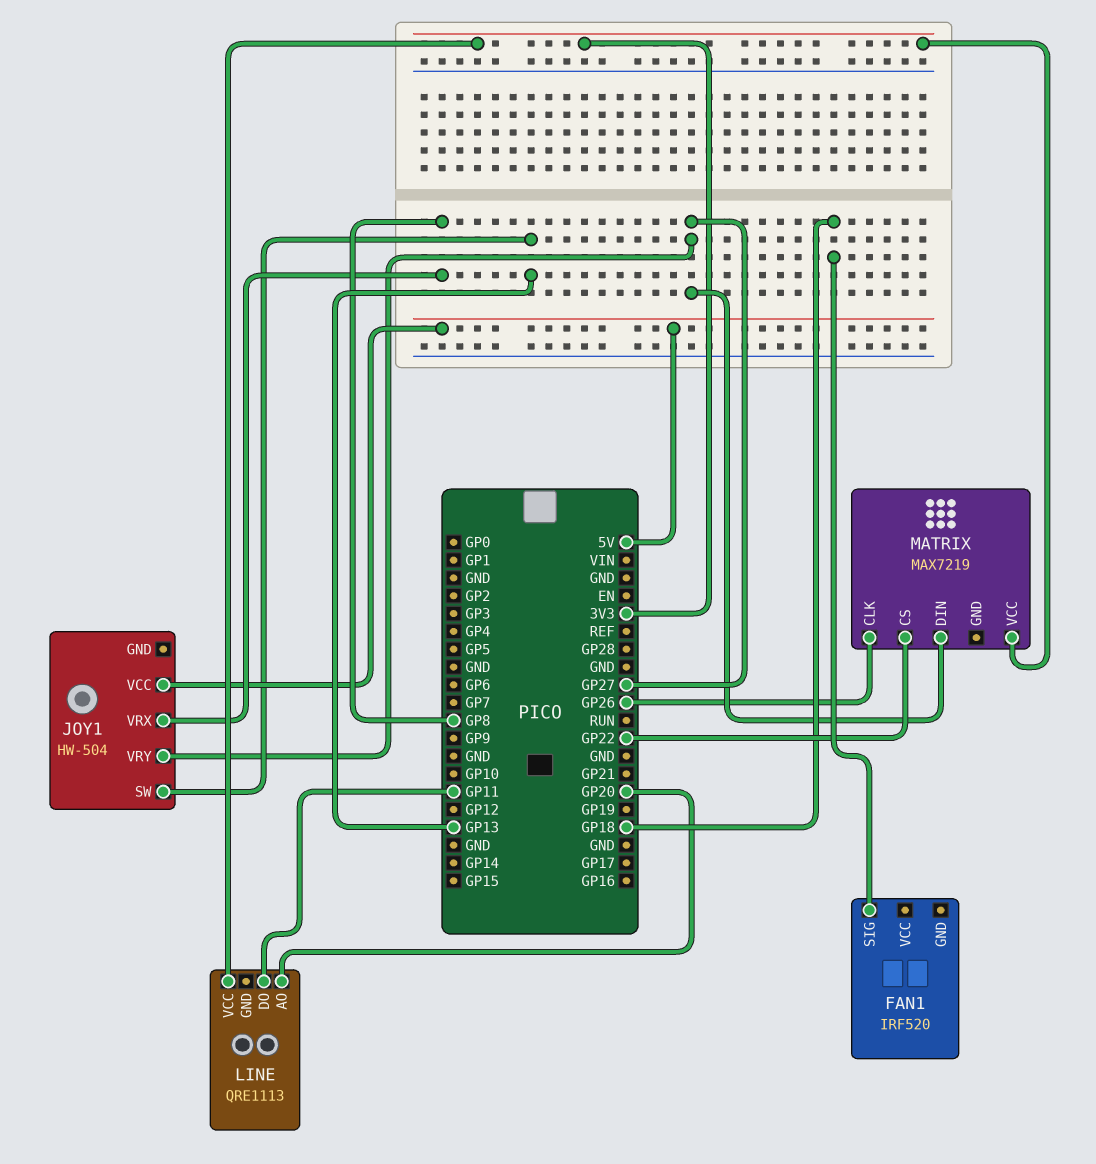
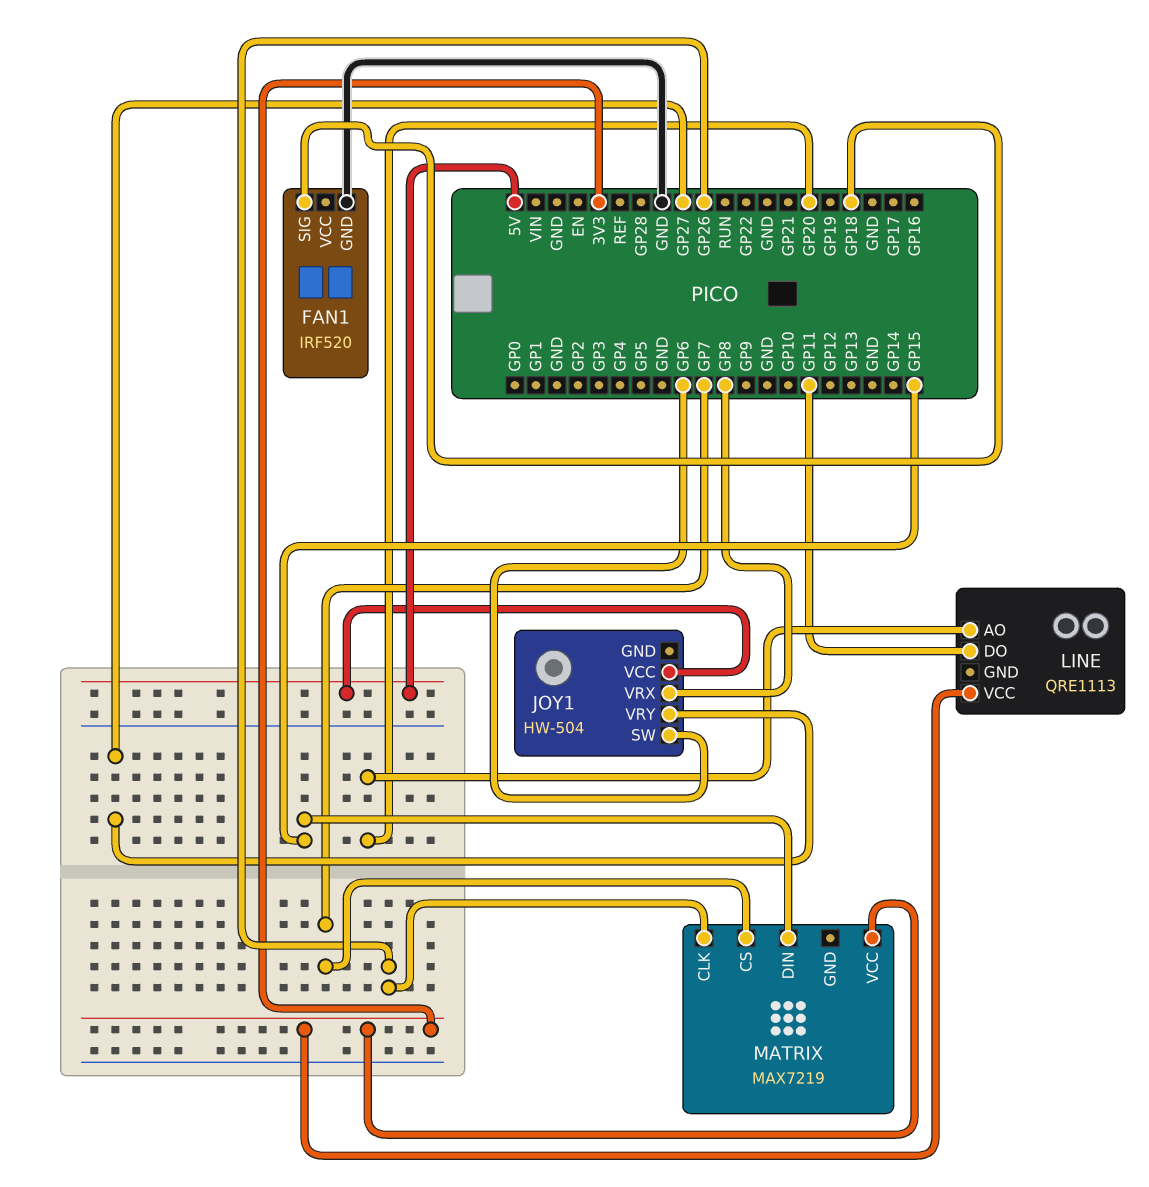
FAN1 pin GND: none -> GND
JOY1 pin SW: GP13 -> GP6
MATRIX pin CS: GP22 -> GP7
MATRIX pin DIN: GP27 -> GP15

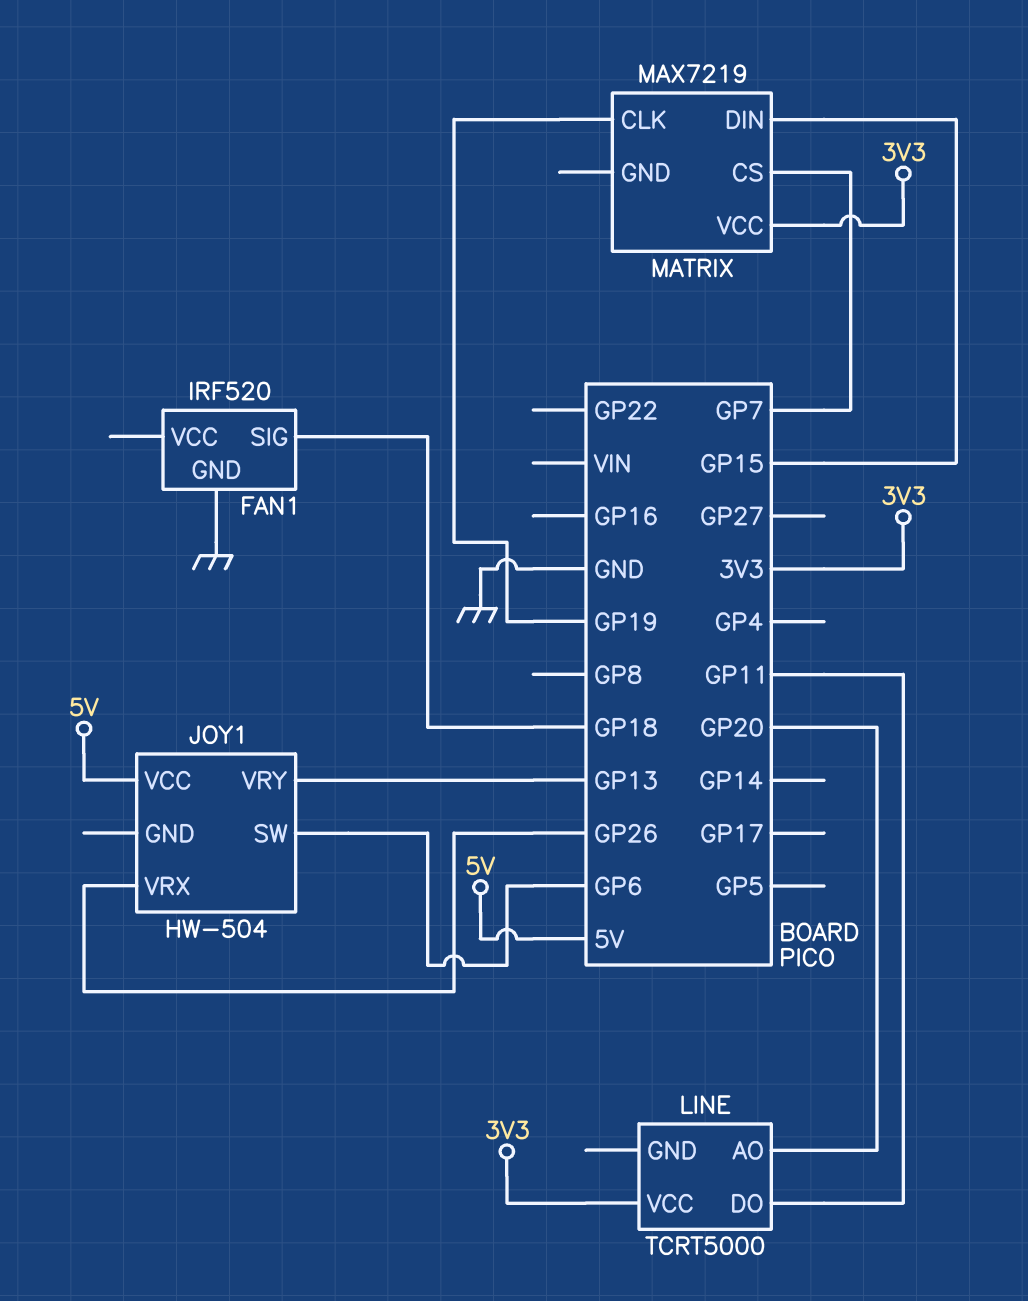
JOY1 pin VRX: GP8 -> GP26
JOY1 pin VRY: GP27 -> GP13
LINE: QRE1113 -> TCRT5000
MATRIX pin CLK: GP26 -> GP19

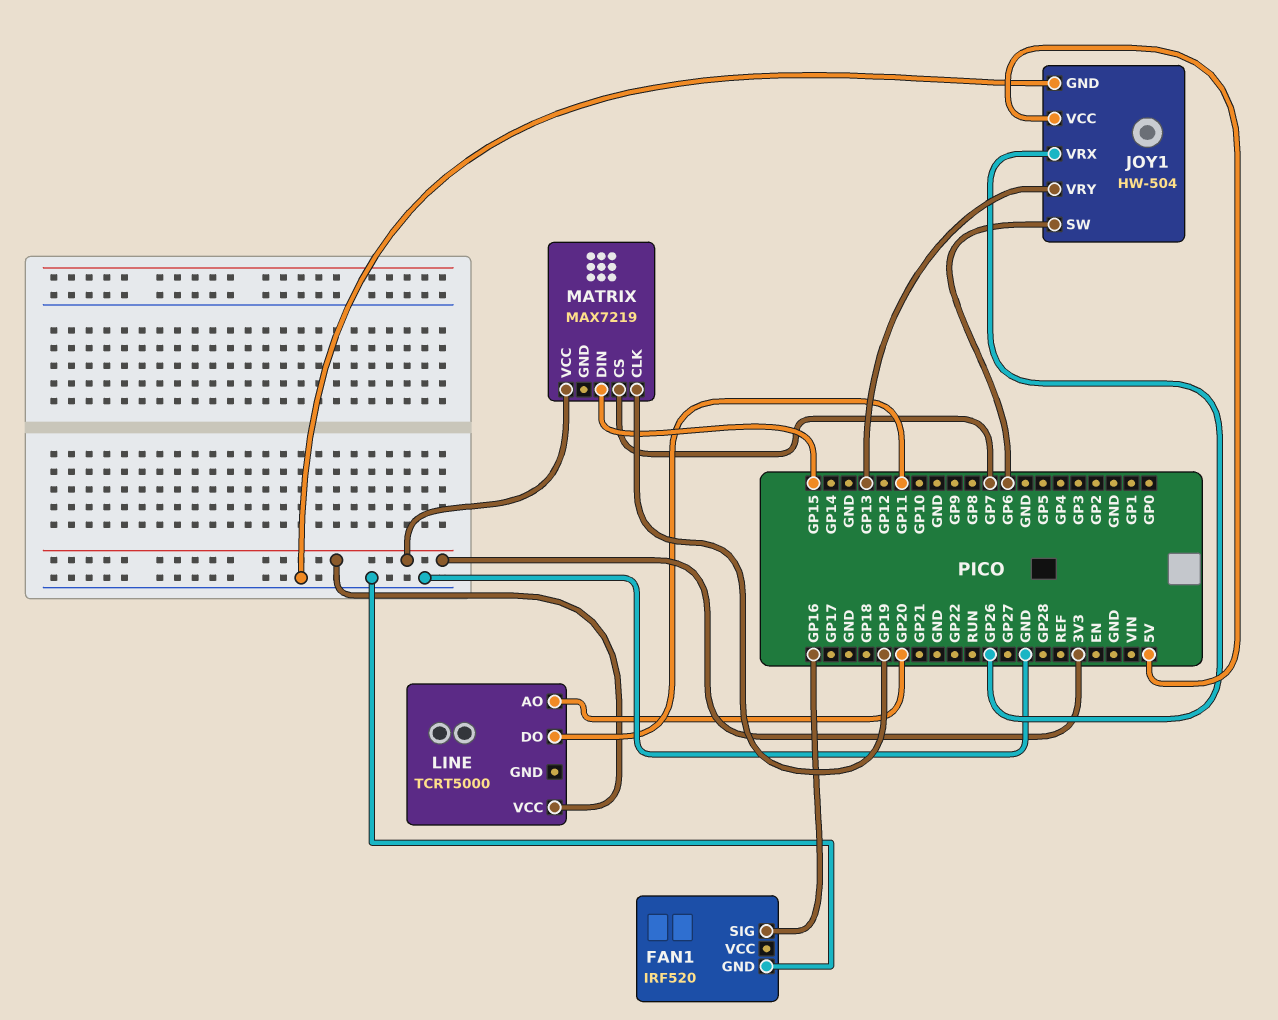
FAN1 pin SIG: GP18 -> GP16
JOY1 pin GND: none -> GND

